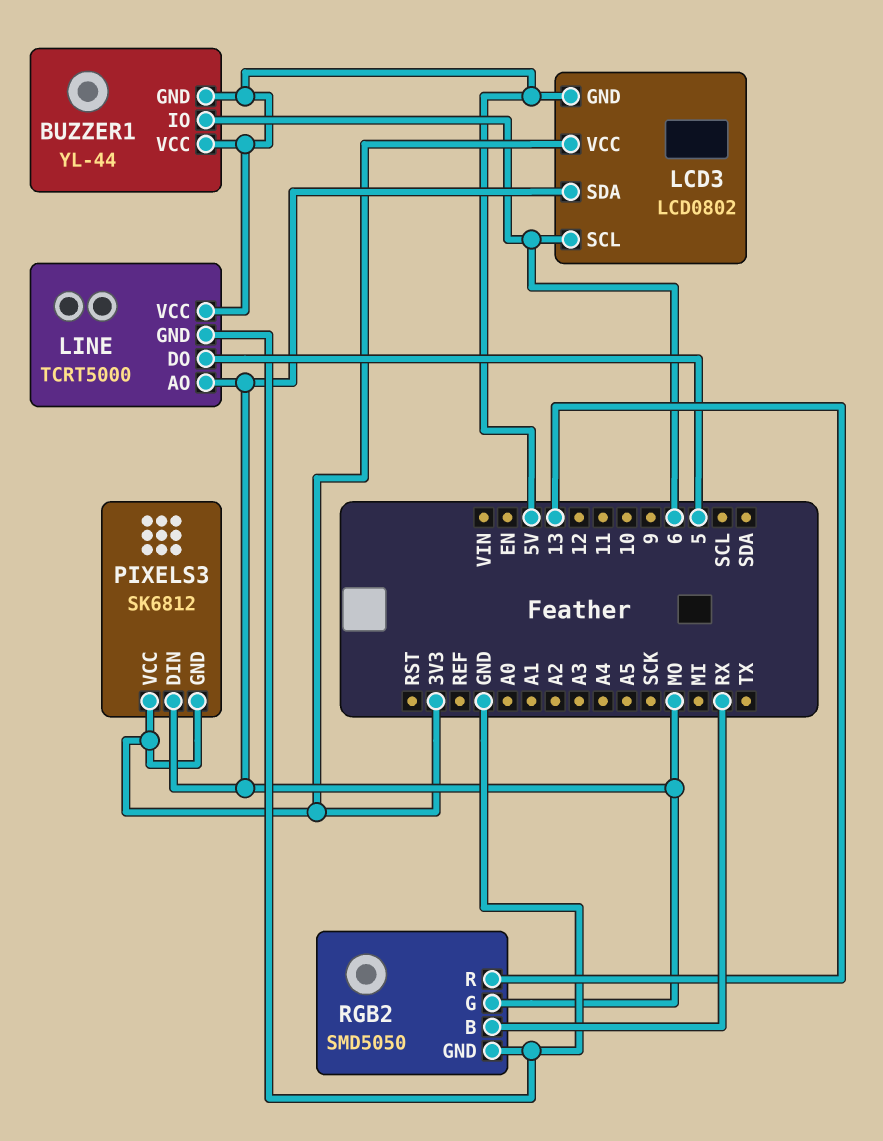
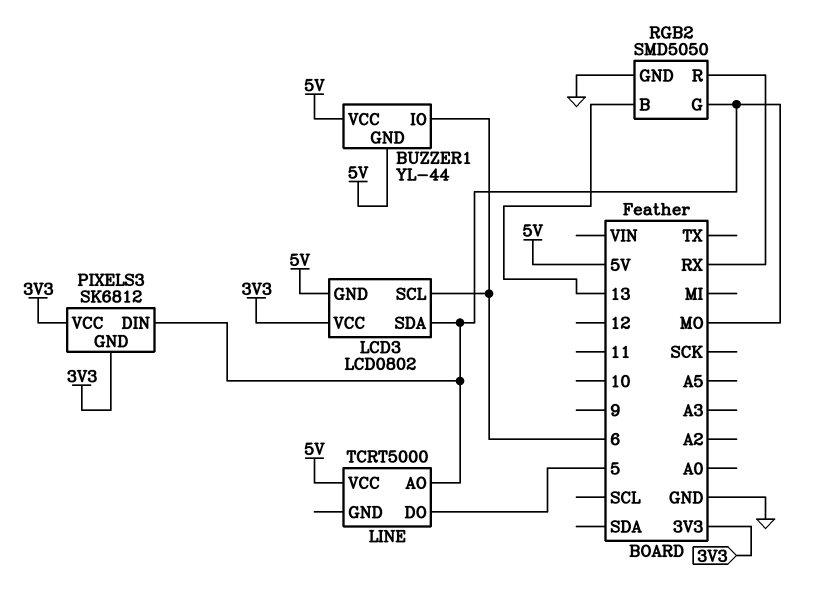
LINE pin GND: GND -> none
RGB2 pin B: RX -> 13
RGB2 pin R: 13 -> RX

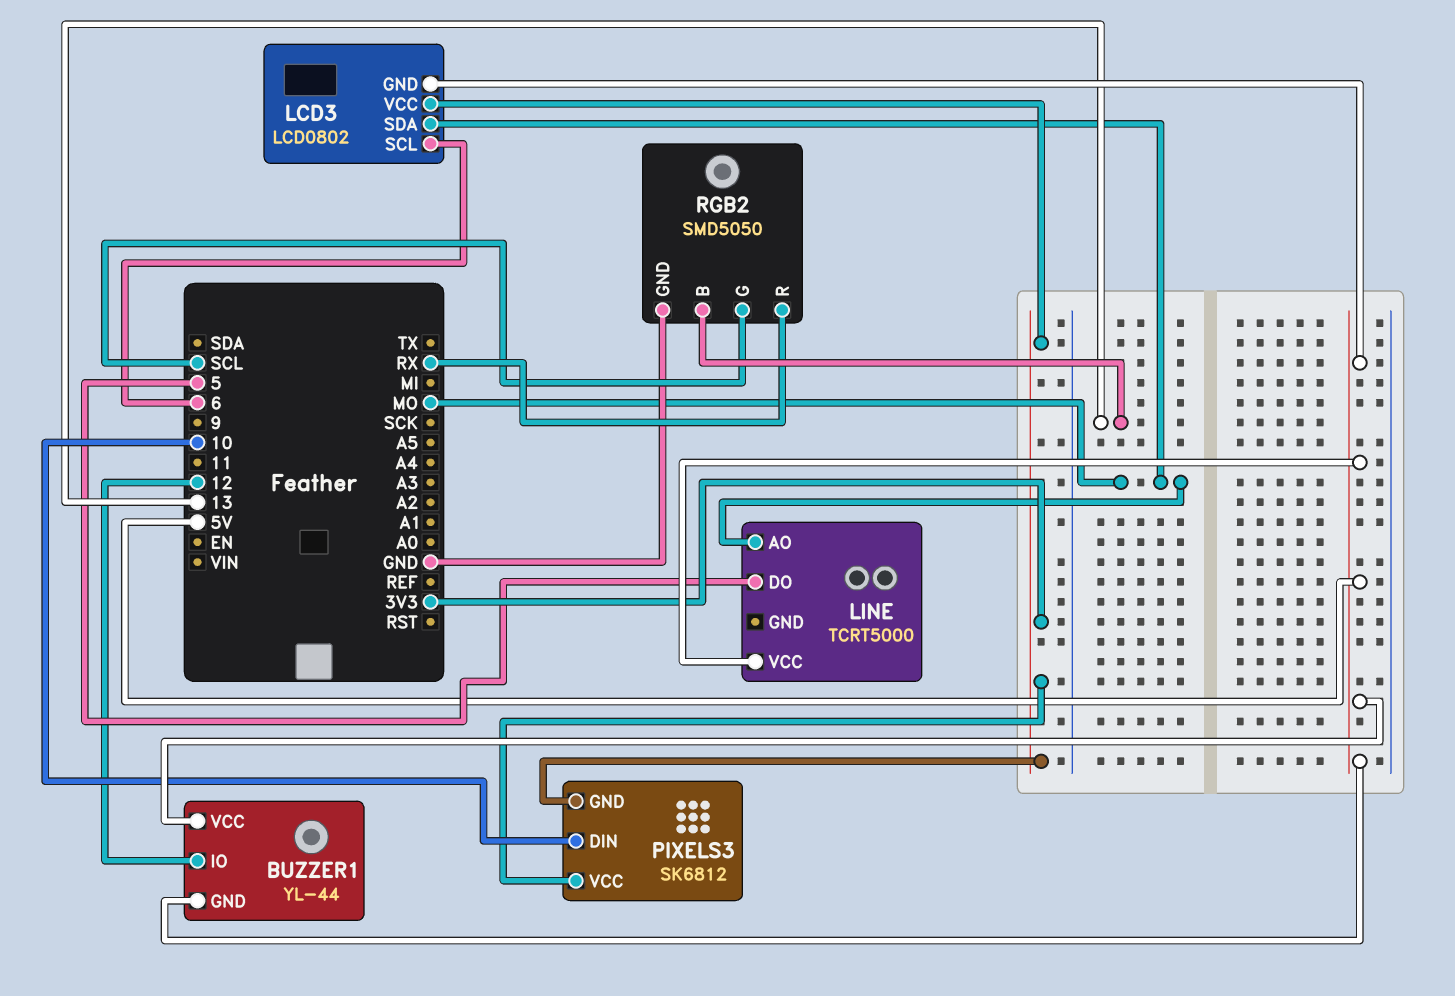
BUZZER1 pin IO: 6 -> 12
PIXELS3 pin DIN: MO -> 10
RGB2 pin G: MO -> SCL

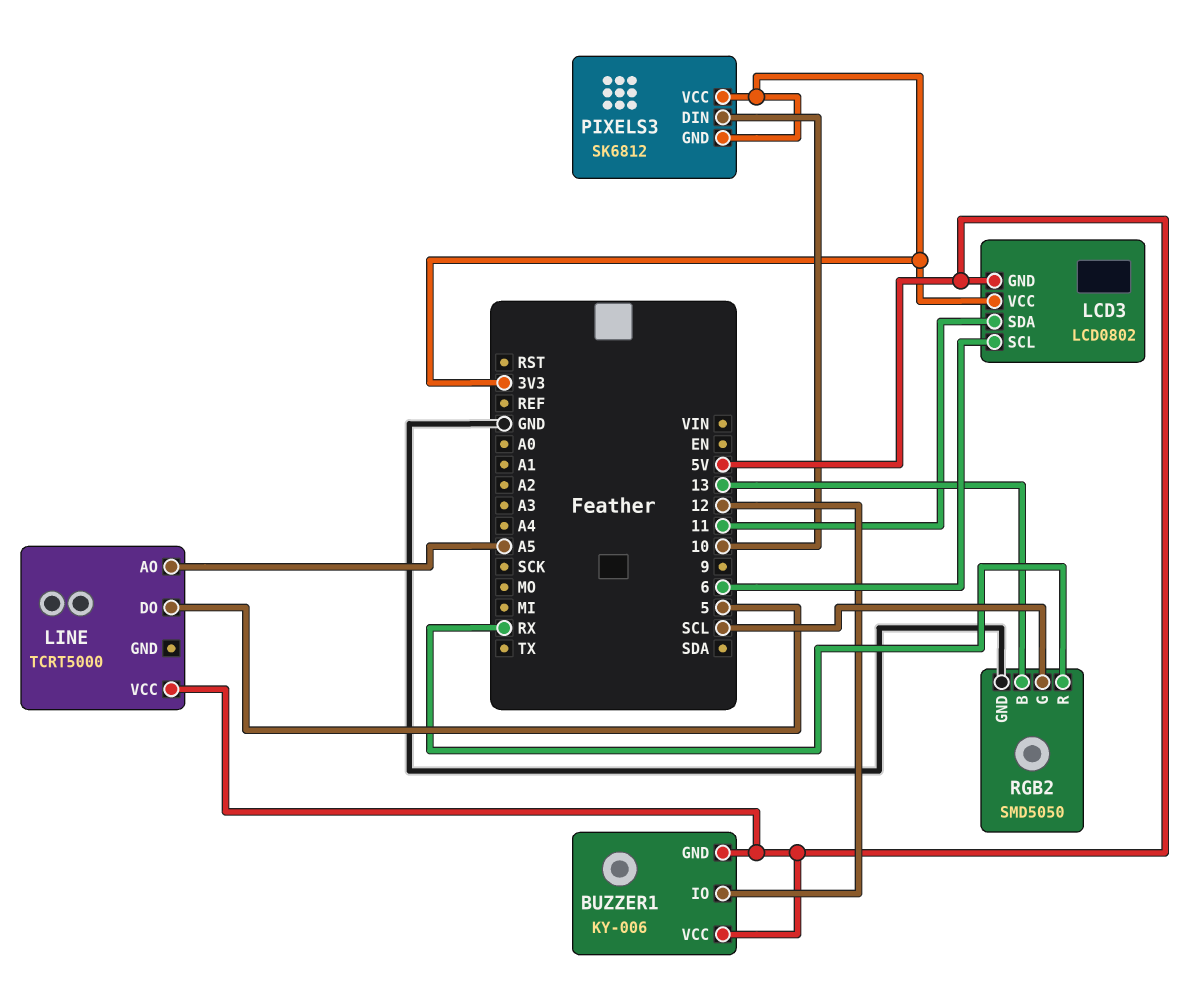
BUZZER1: YL-44 -> KY-006
LCD3 pin SDA: MO -> 11
LINE pin AO: MO -> A5

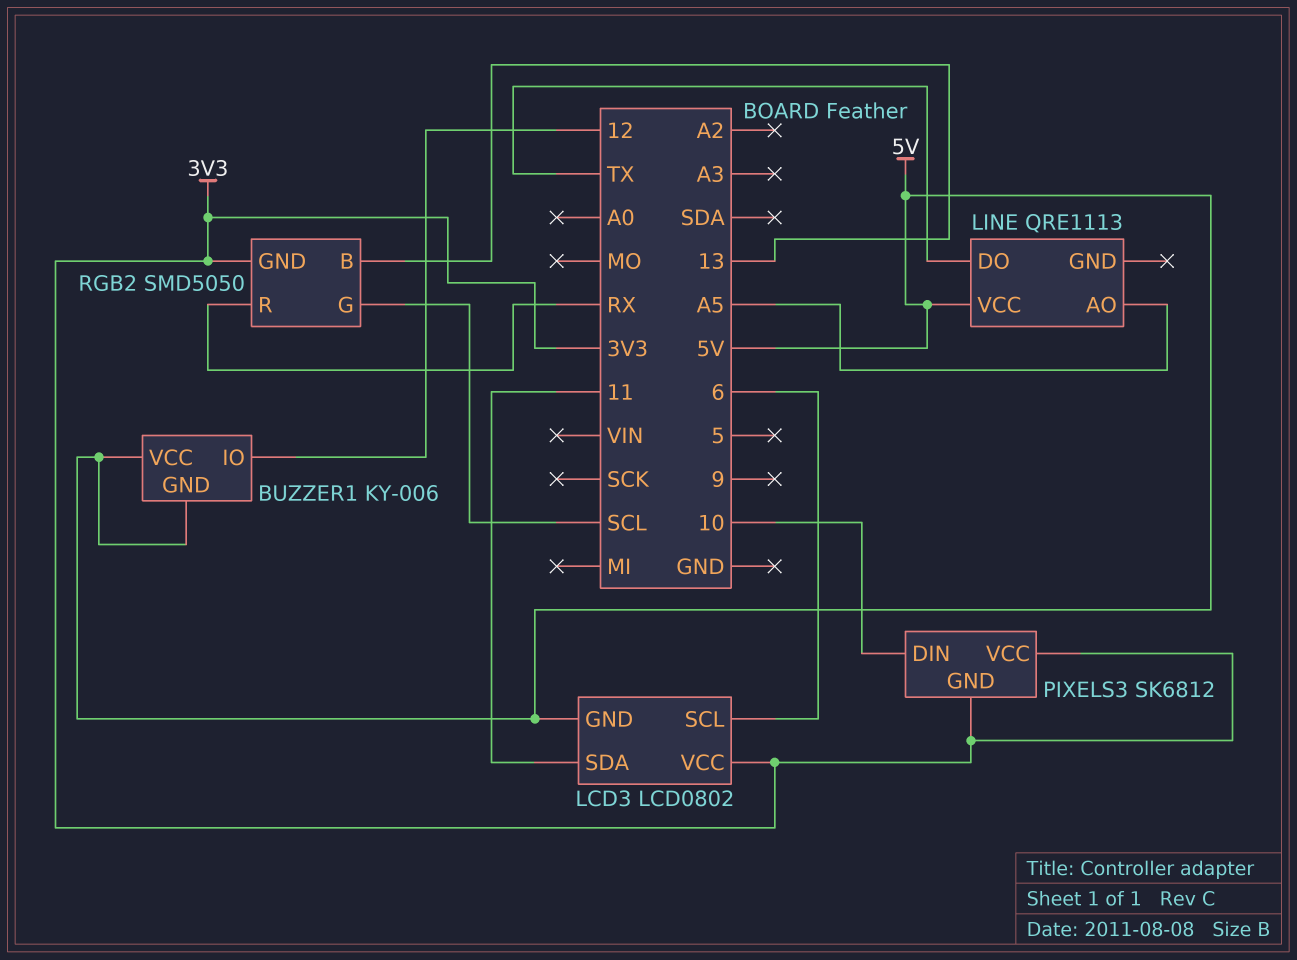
LINE: TCRT5000 -> QRE1113
LINE pin DO: 5 -> TX
RGB2 pin GND: GND -> 3V3

